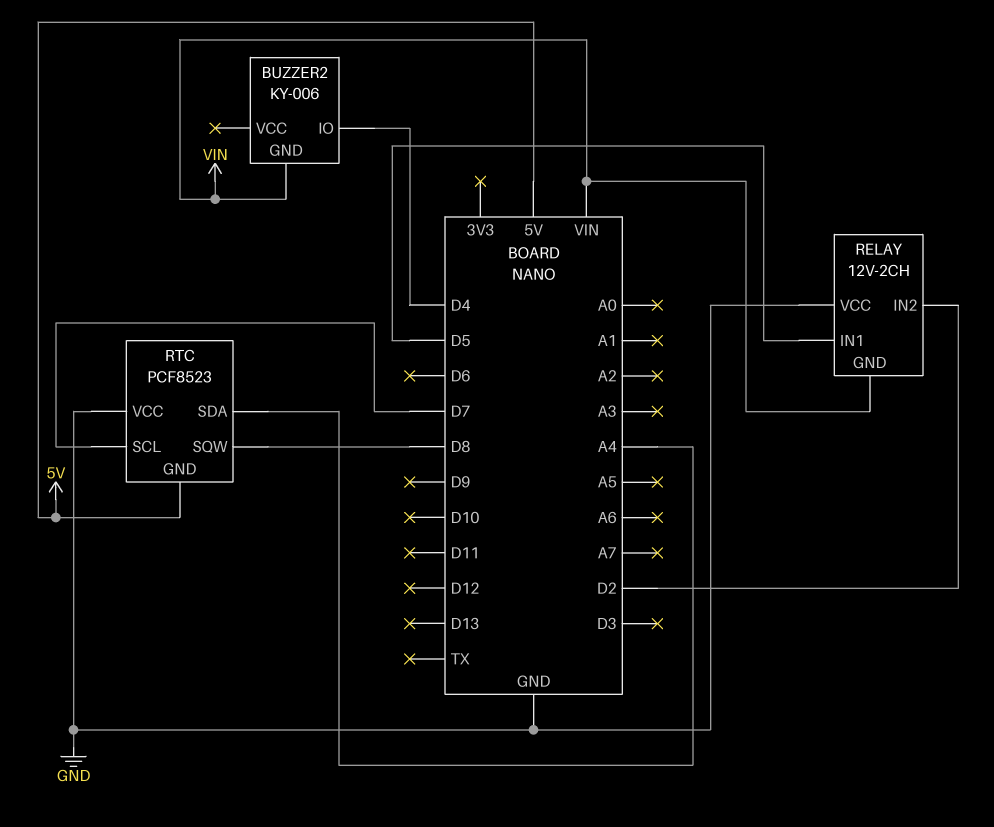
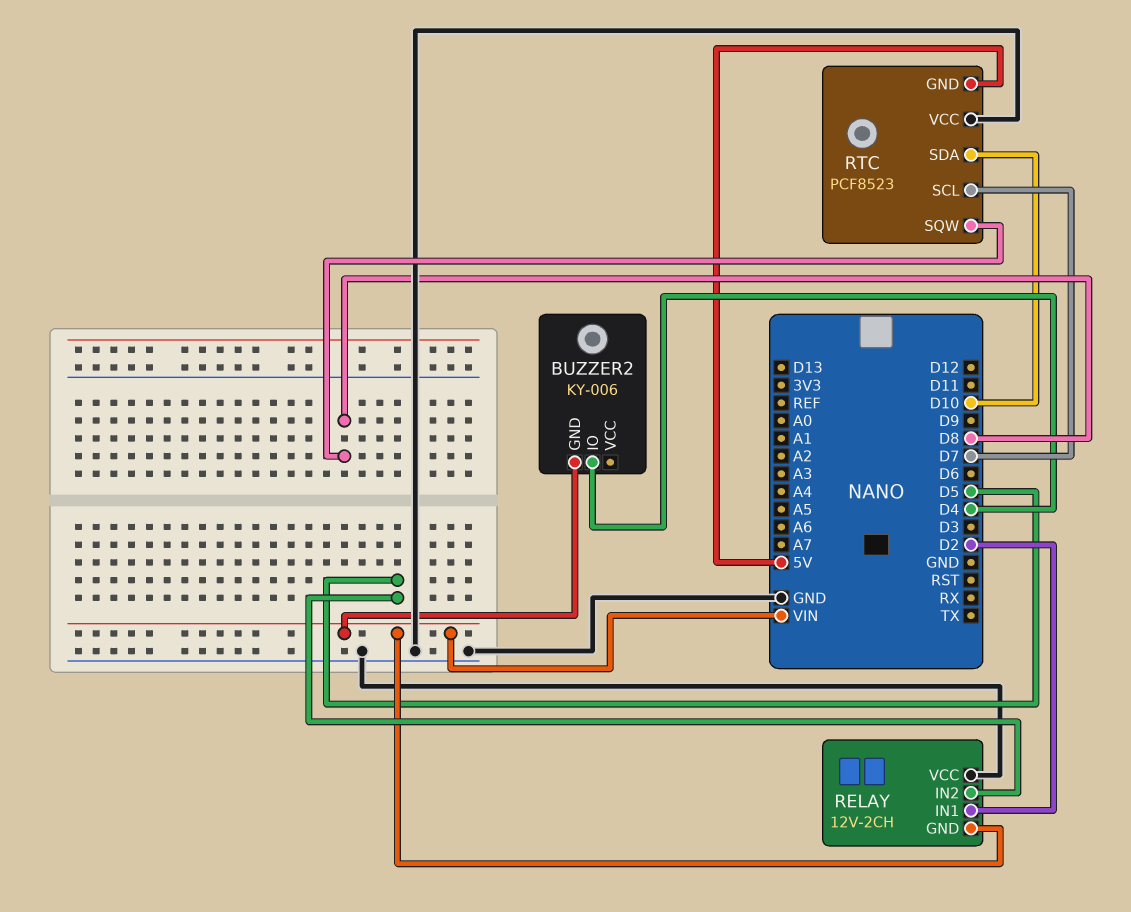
RELAY pin IN1: D5 -> D2
RELAY pin IN2: D2 -> D5
RTC pin SDA: A4 -> D10

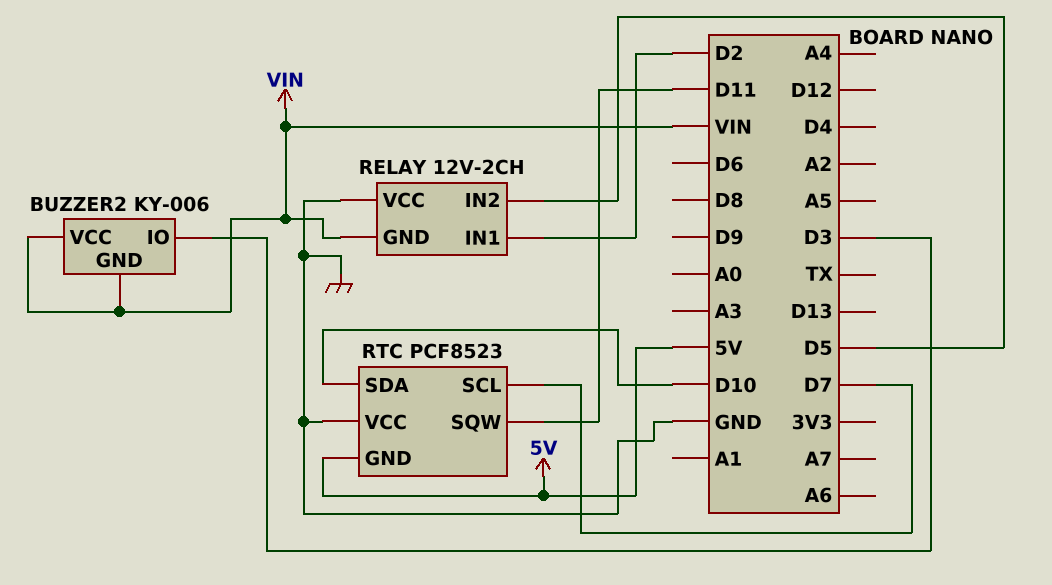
BUZZER2 pin IO: D4 -> D3
BUZZER2 pin VCC: none -> VIN
RTC pin SQW: D8 -> D11

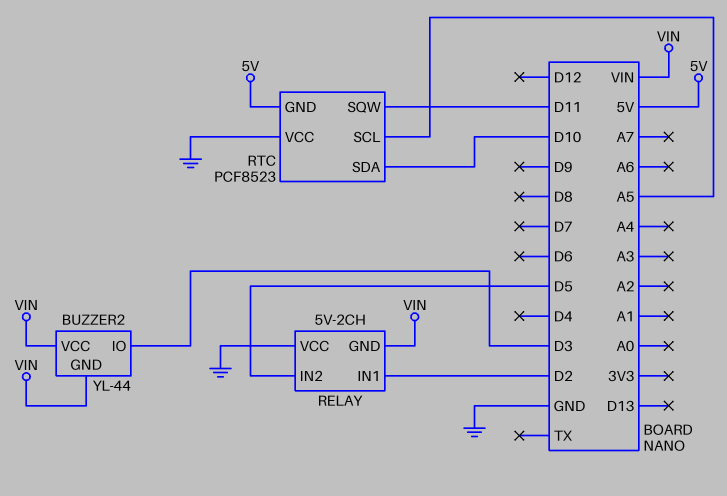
BUZZER2: KY-006 -> YL-44
RELAY: 12V-2CH -> 5V-2CH
RTC pin SCL: D7 -> A5

